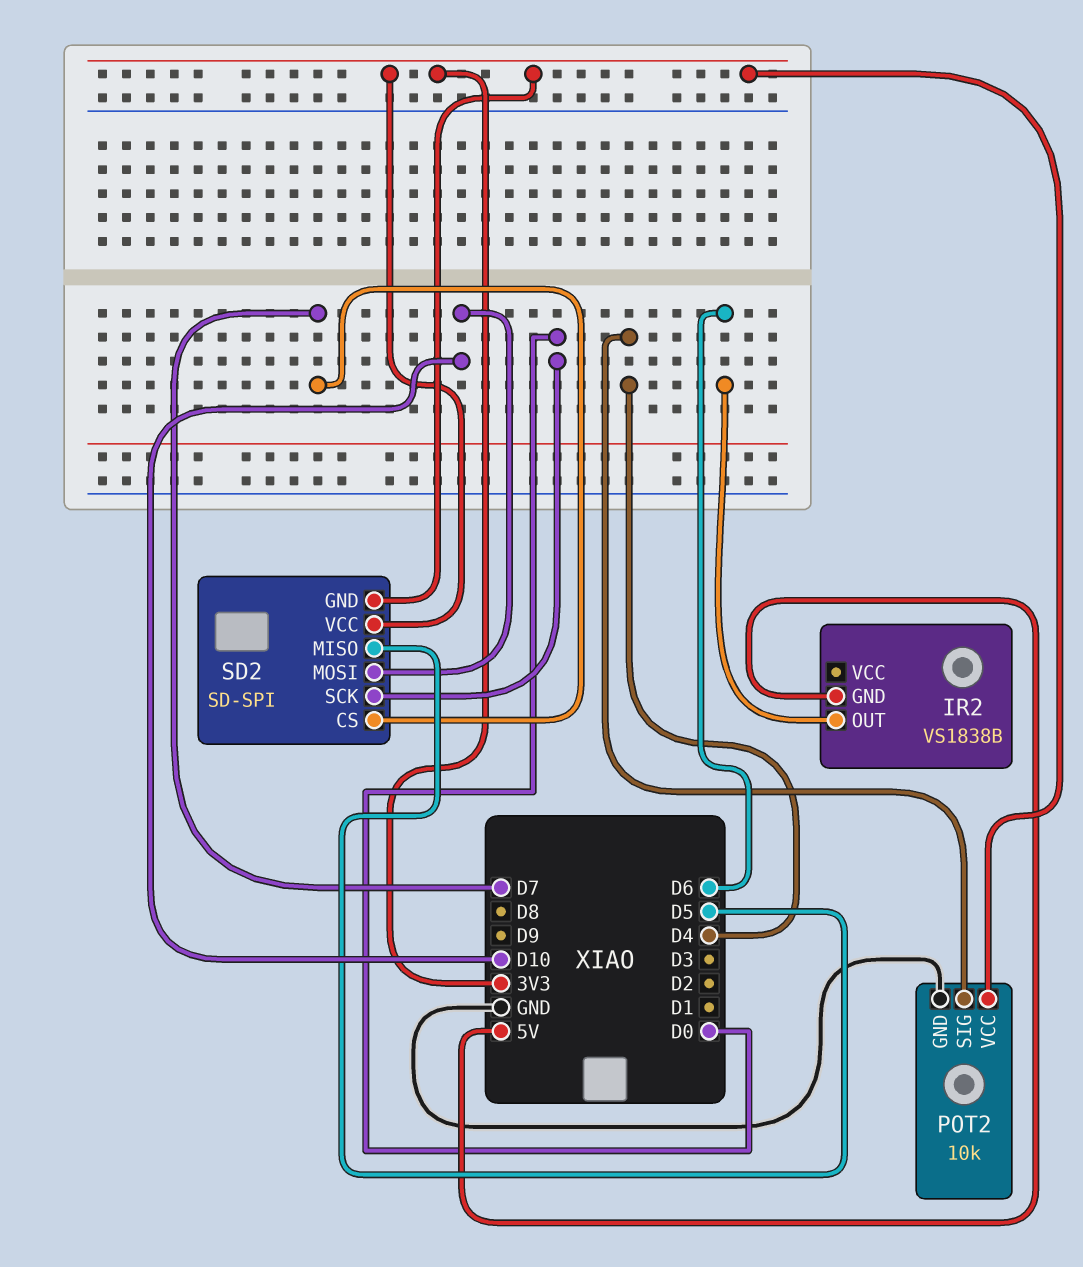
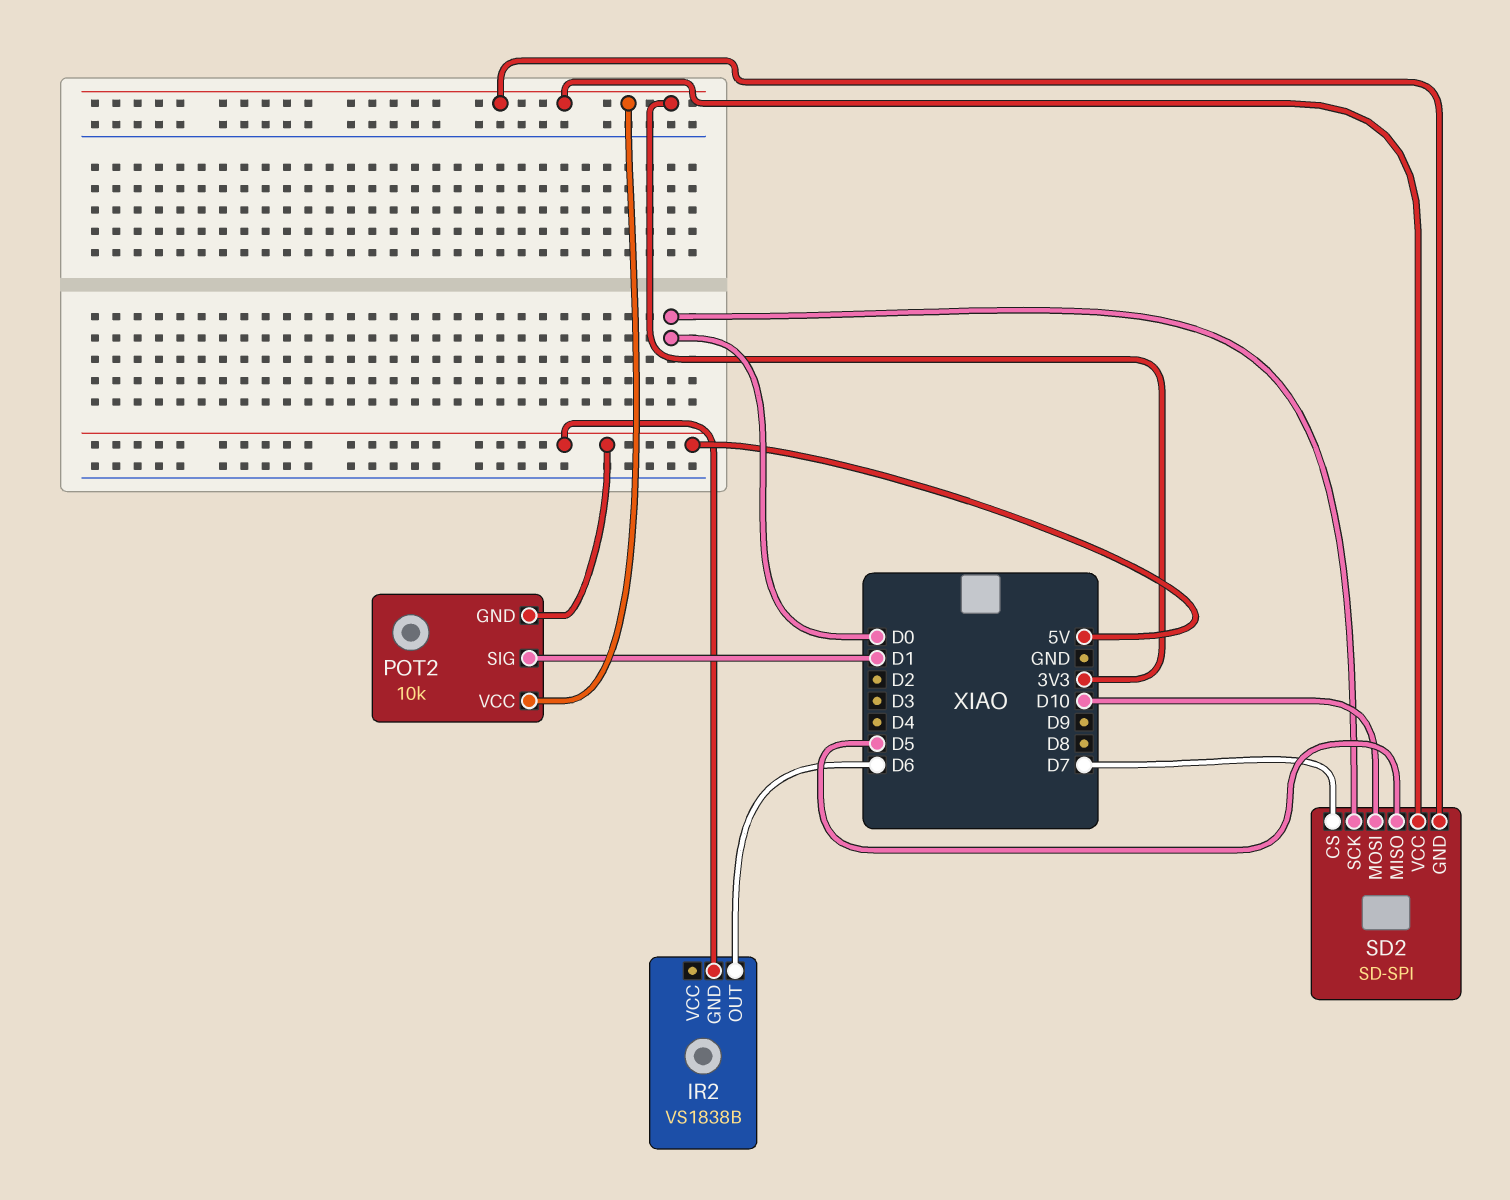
POT2 pin GND: GND -> 5V
POT2 pin SIG: D4 -> D1

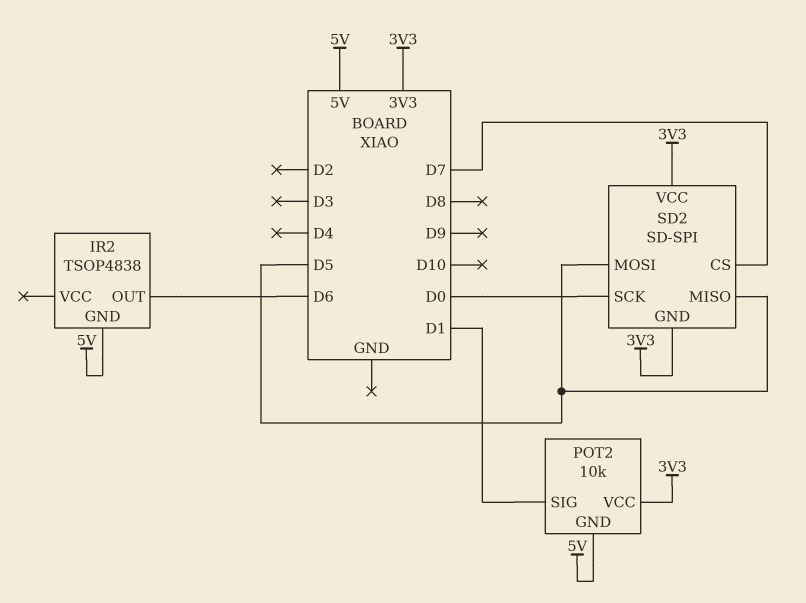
IR2: VS1838B -> TSOP4838
SD2 pin MOSI: D10 -> D5

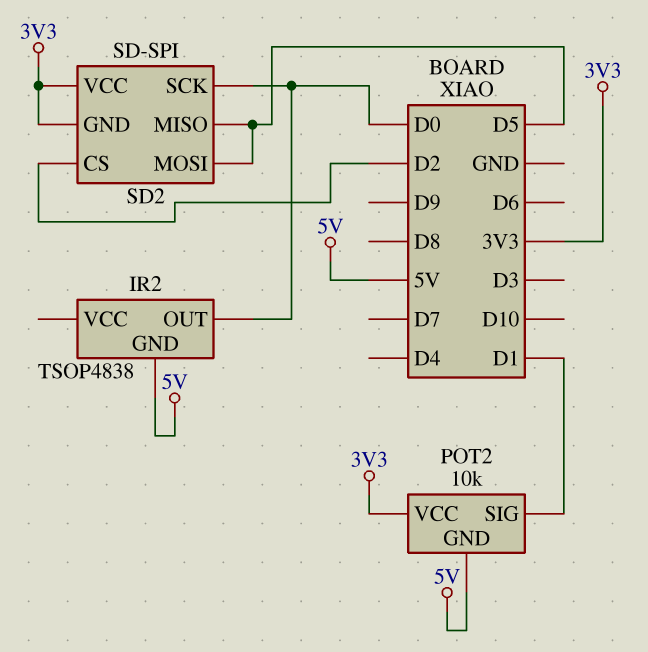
IR2 pin OUT: D6 -> D0
SD2 pin CS: D7 -> D2

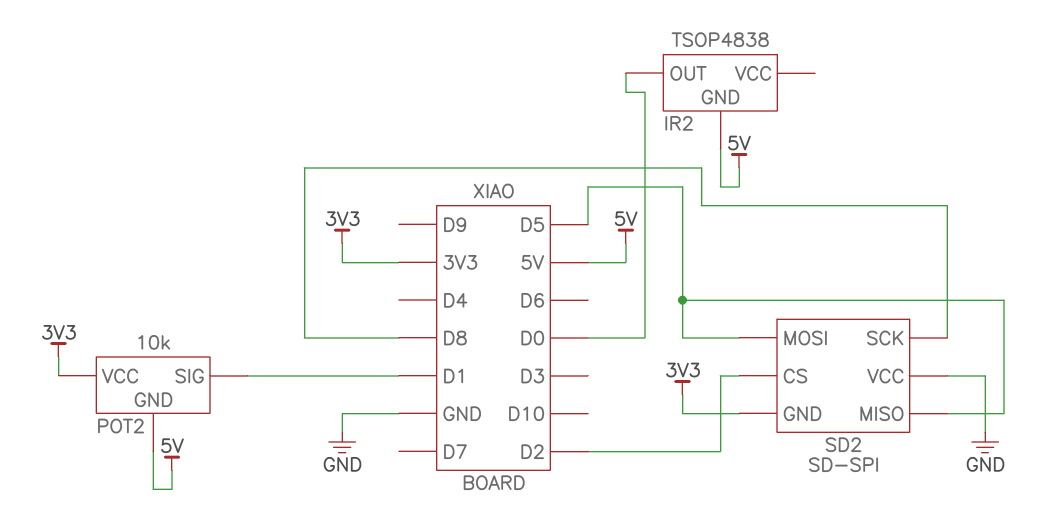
SD2 pin SCK: D0 -> D8
SD2 pin VCC: 3V3 -> GND

